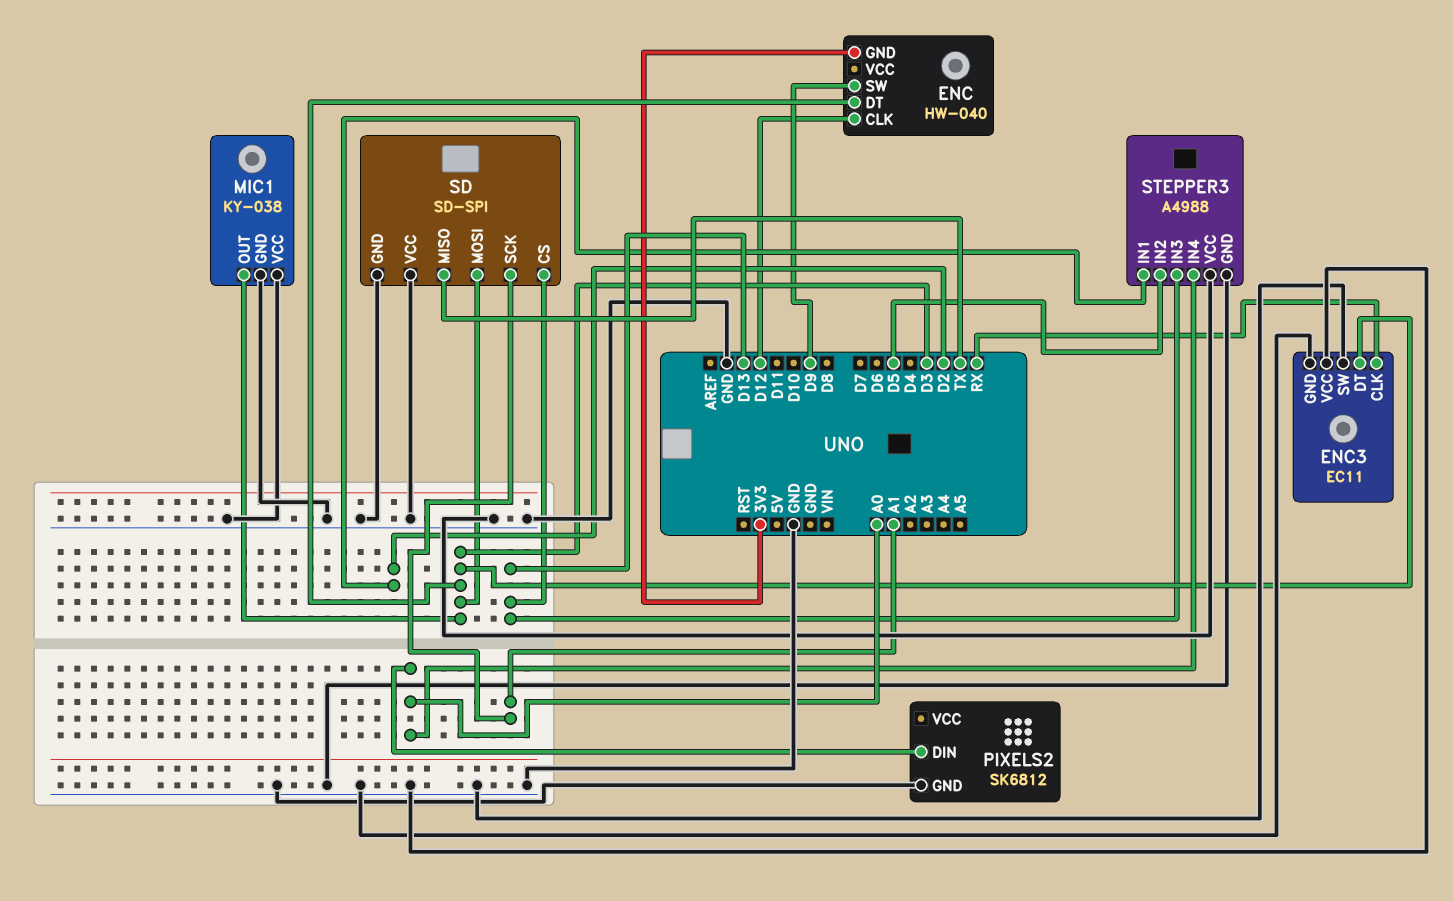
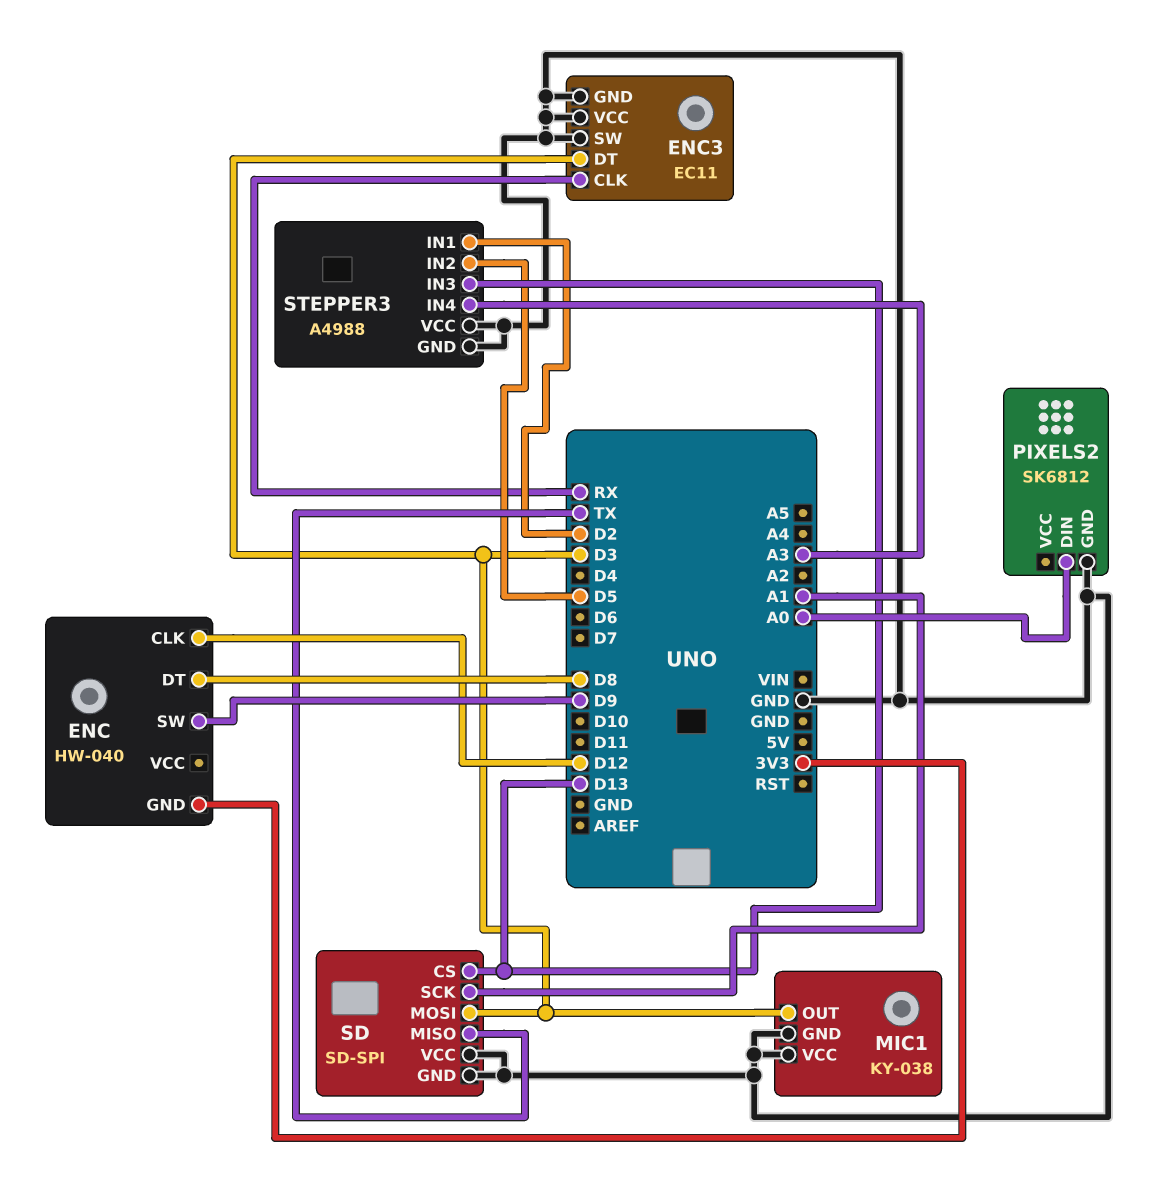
ENC pin DT: D3 -> D8
STEPPER3 pin IN4: A0 -> A3

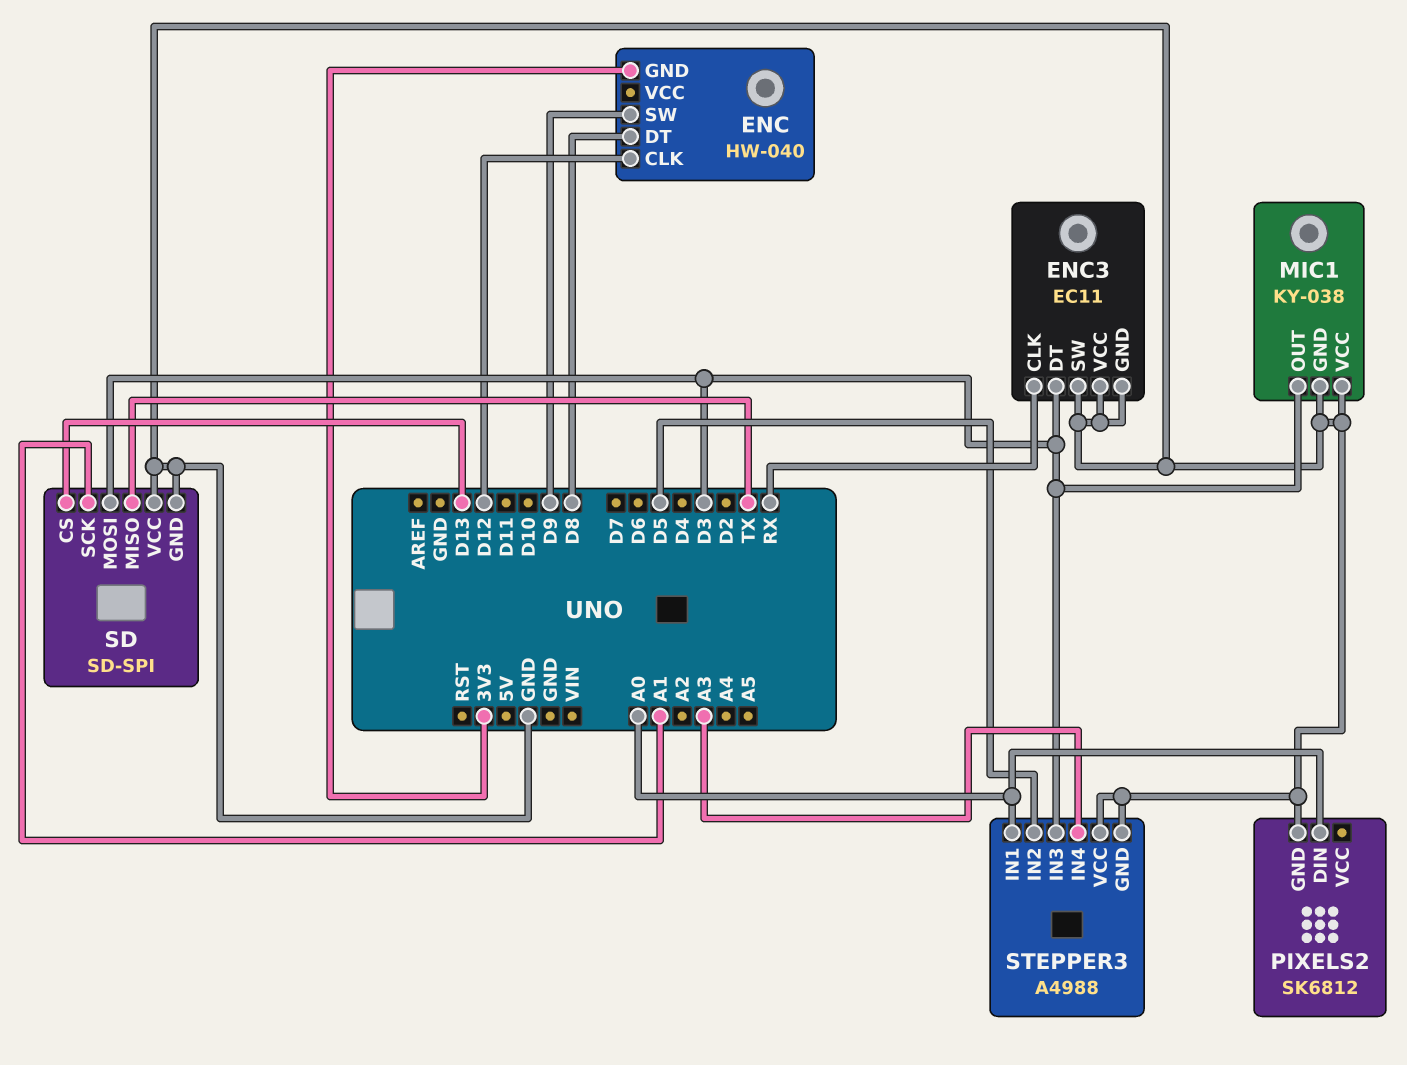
STEPPER3 pin IN1: D2 -> A0
STEPPER3 pin IN3: D13 -> D3

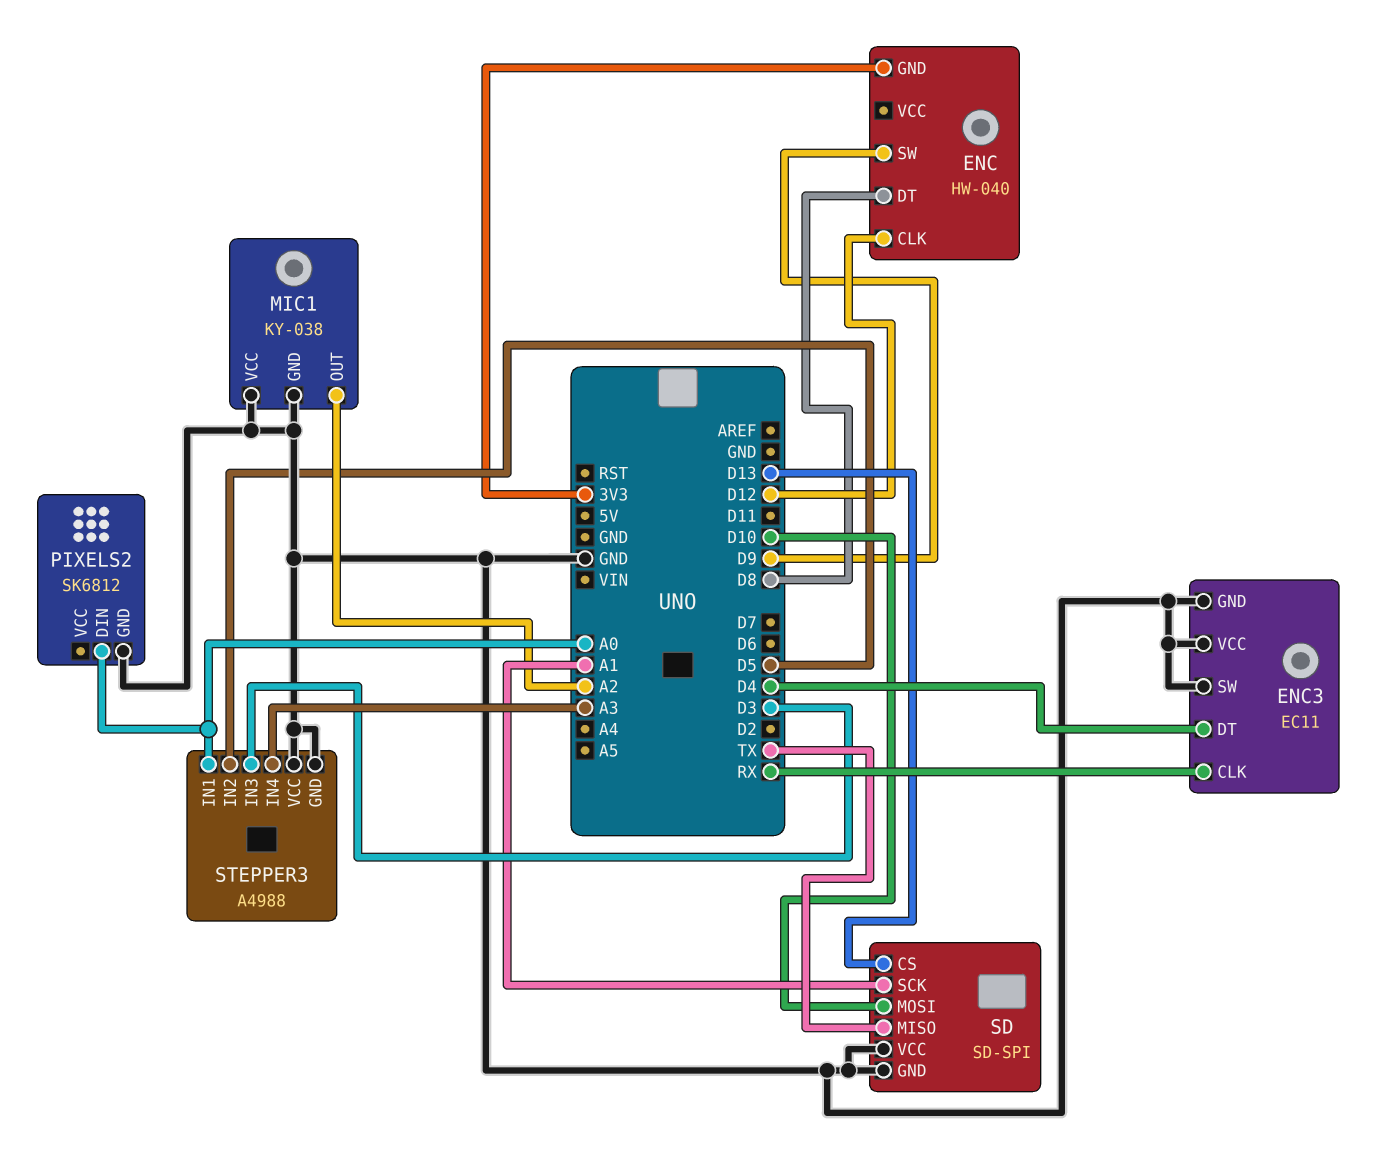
ENC3 pin DT: D3 -> D4
MIC1 pin OUT: D3 -> A2
SD pin MOSI: D3 -> D10

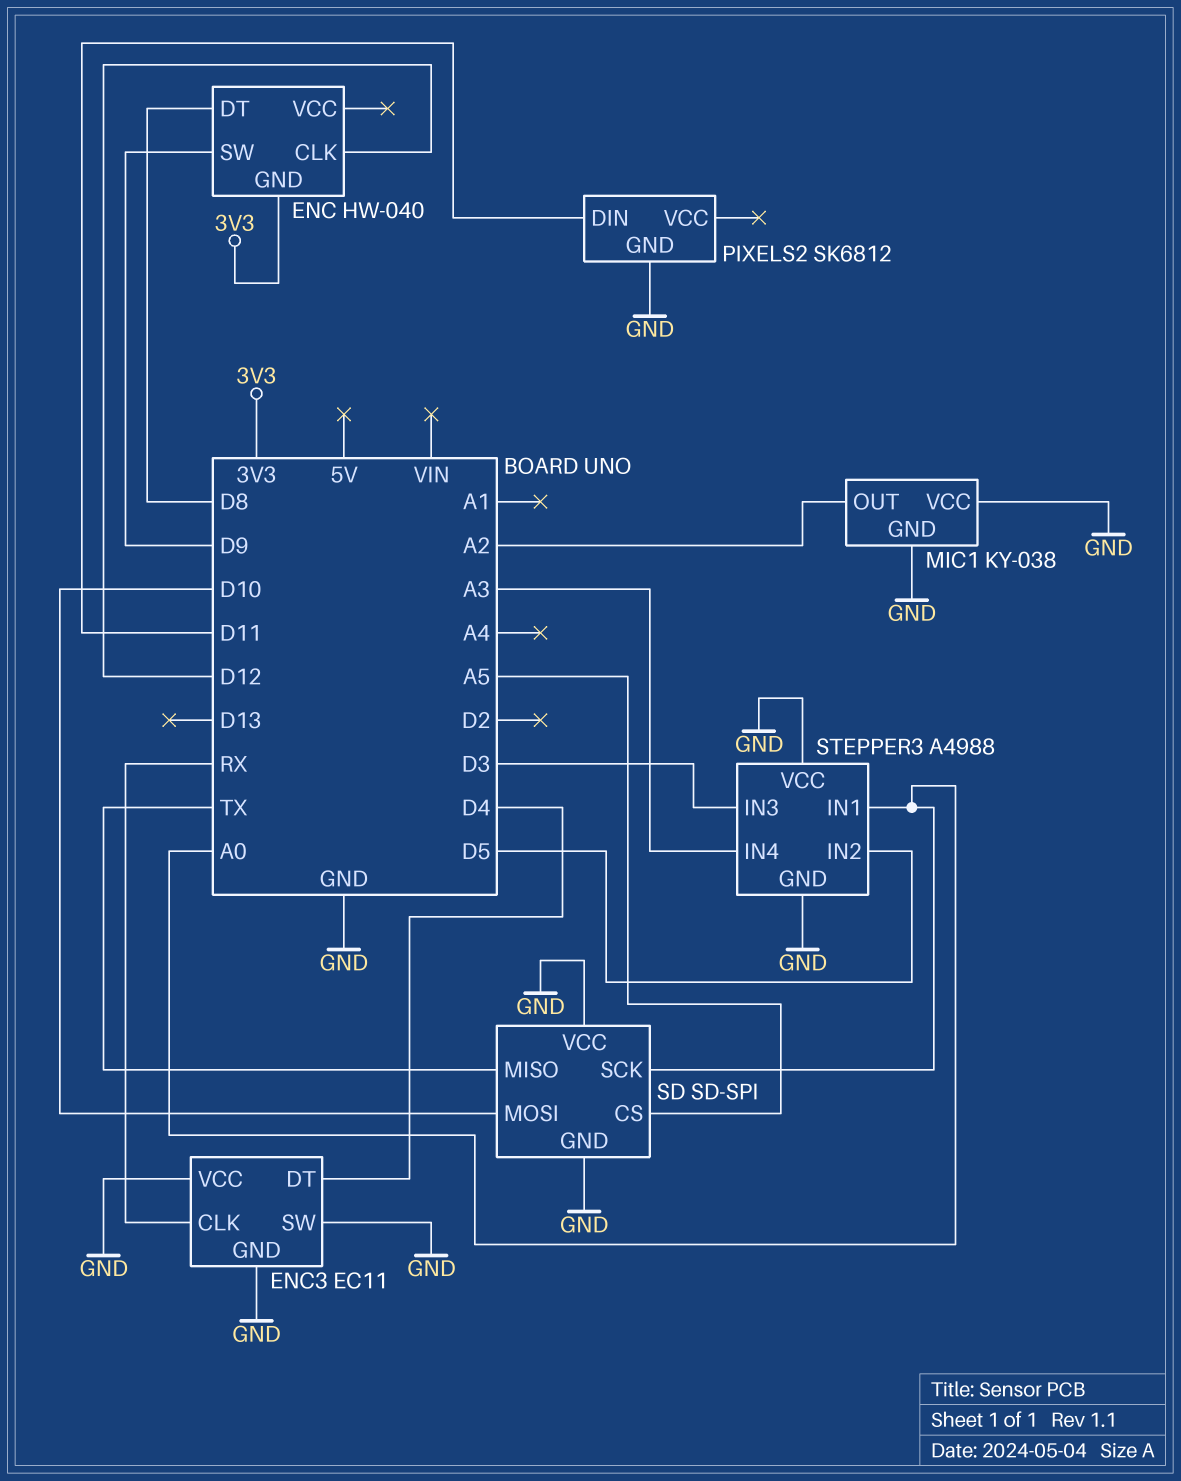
PIXELS2 pin DIN: A0 -> D11
SD pin CS: D13 -> A5
SD pin SCK: A1 -> A0

